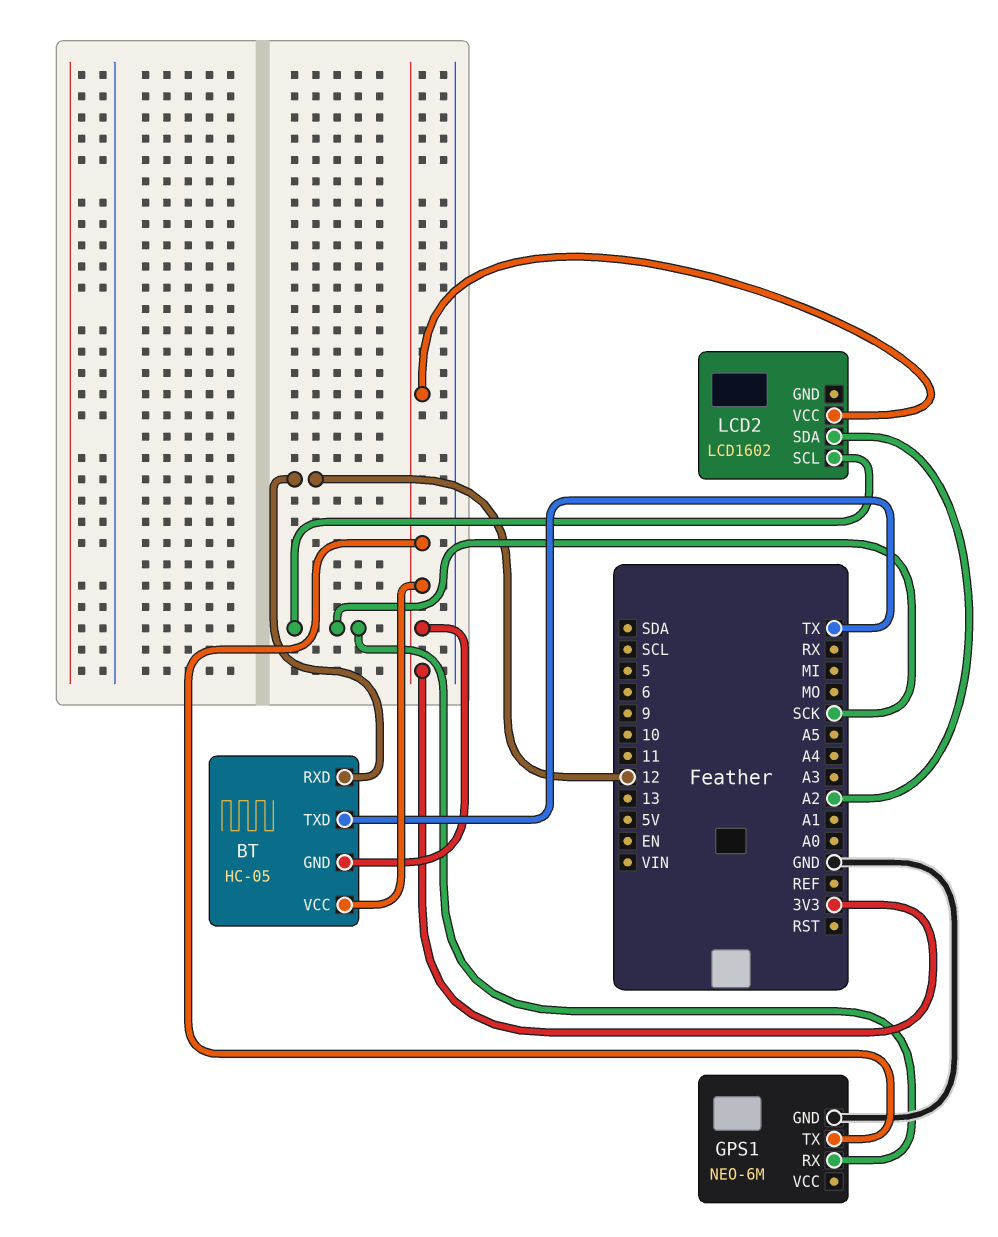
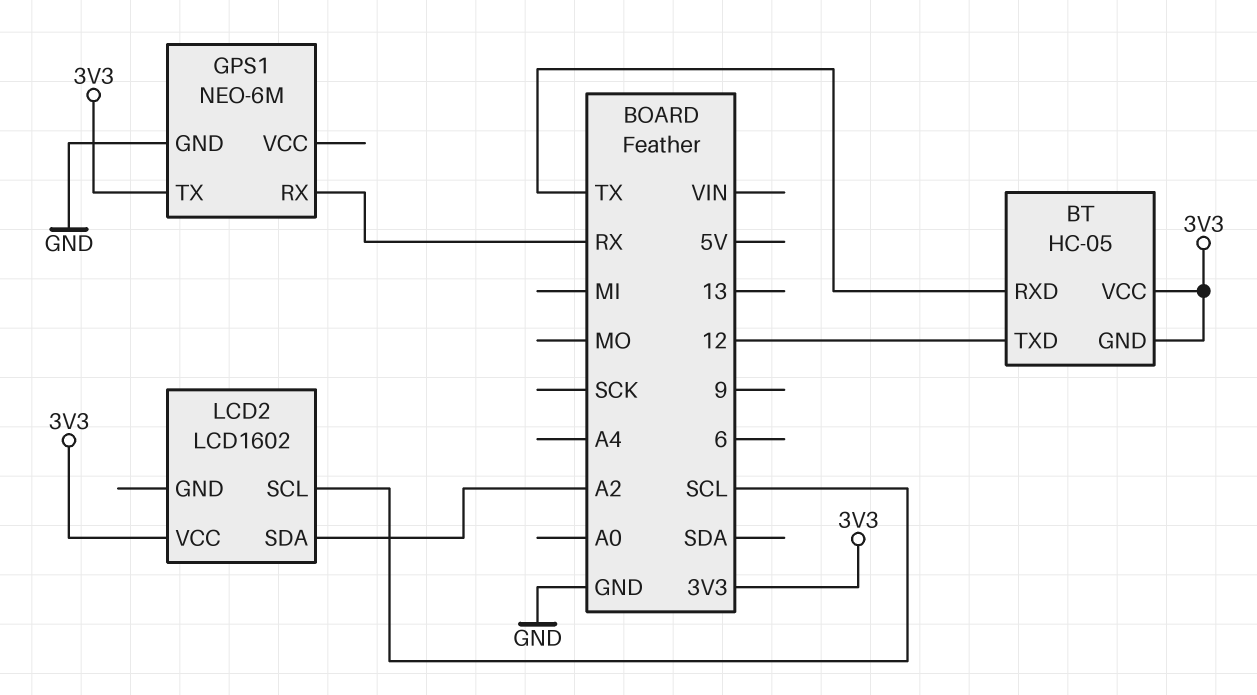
BT pin RXD: 12 -> TX
BT pin TXD: TX -> 12
GPS1 pin RX: SCK -> RX
LCD2 pin SCL: SCK -> SCL

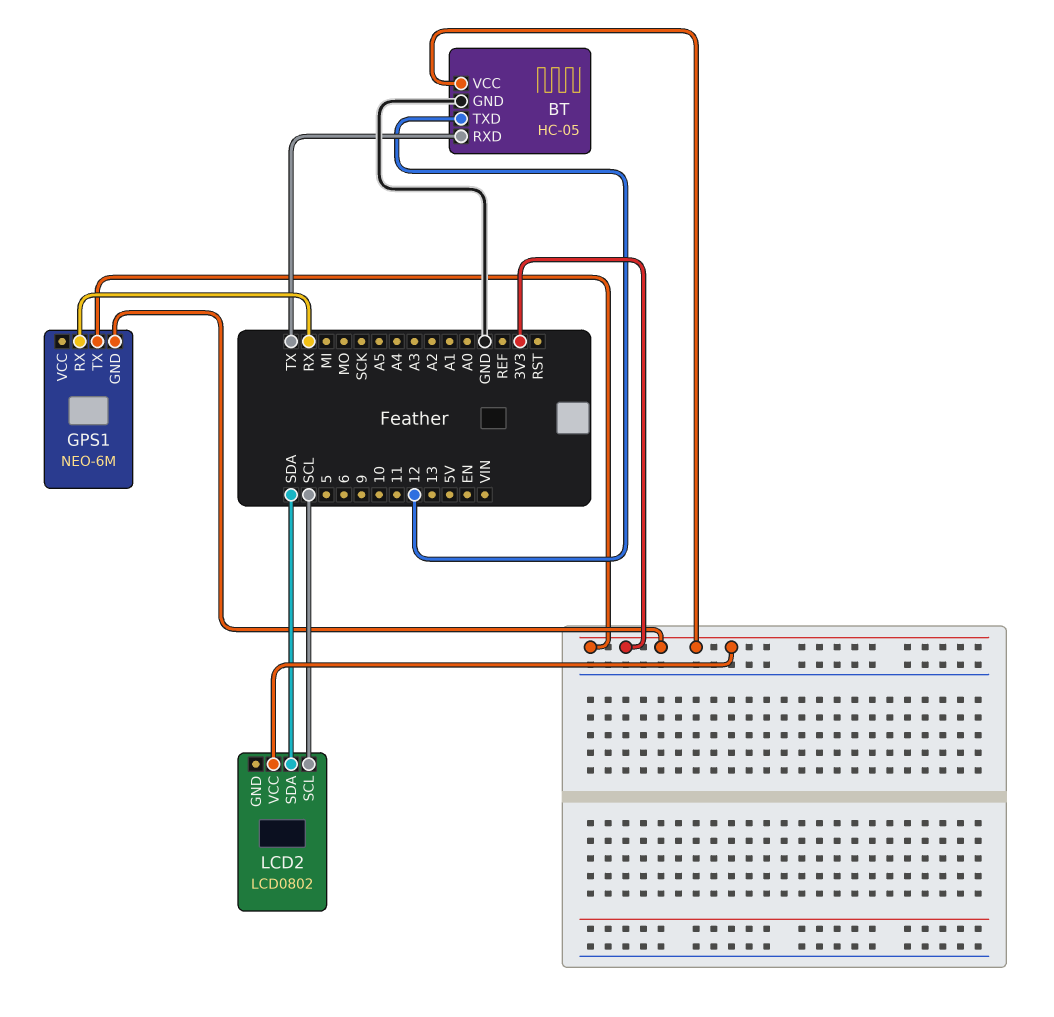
BT pin GND: 3V3 -> GND
GPS1 pin GND: GND -> 3V3
LCD2: LCD1602 -> LCD0802
LCD2 pin SDA: A2 -> SDA

